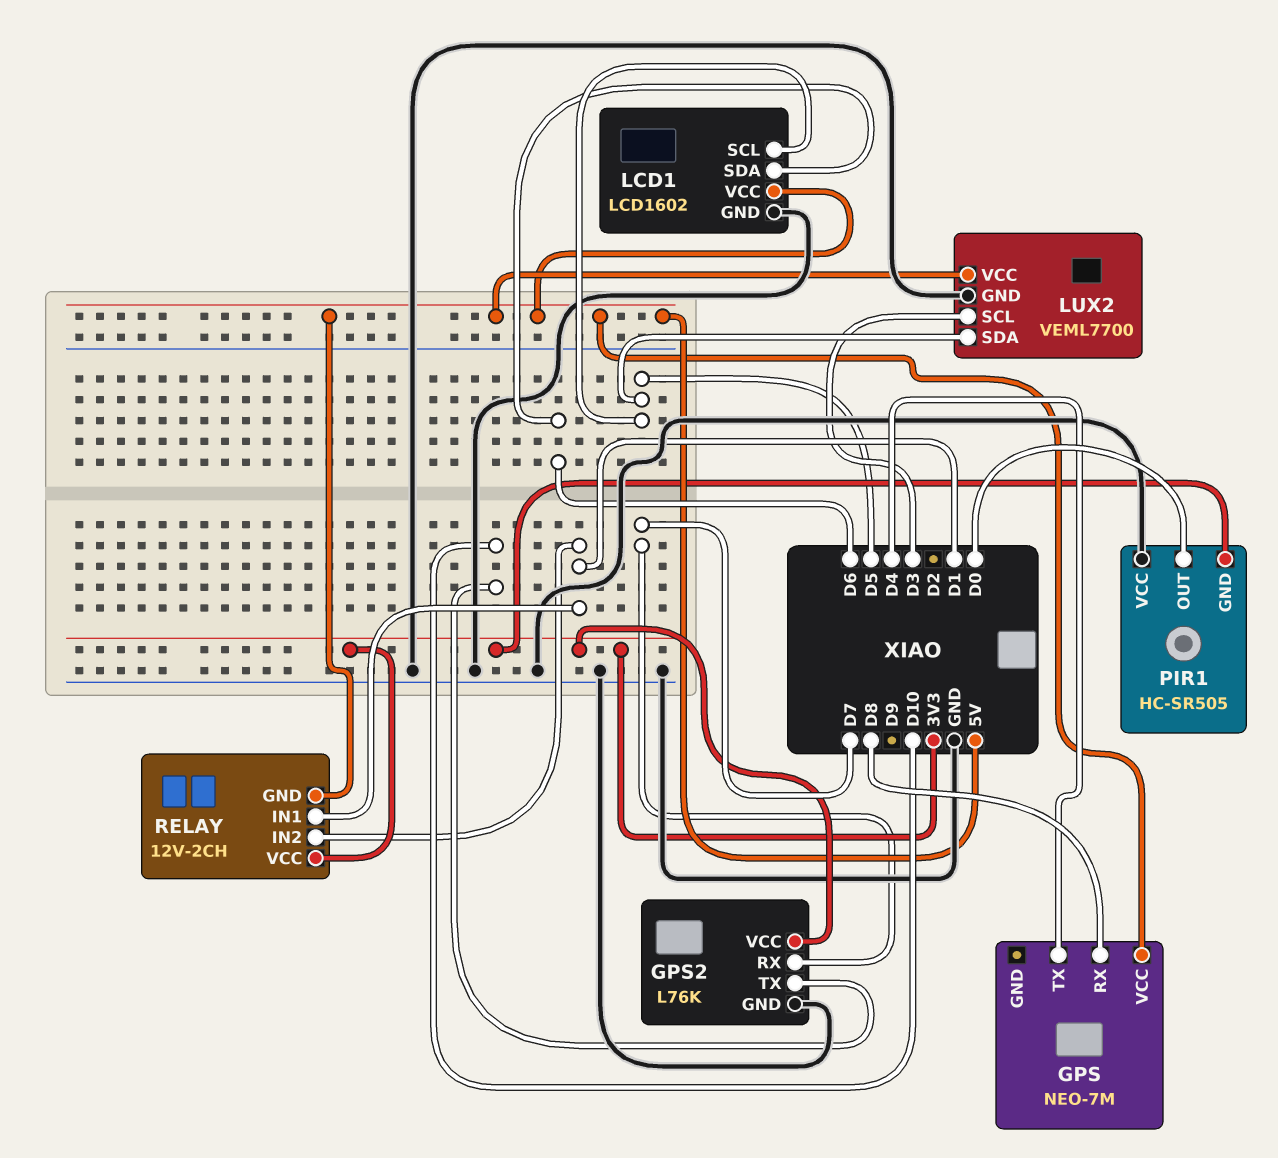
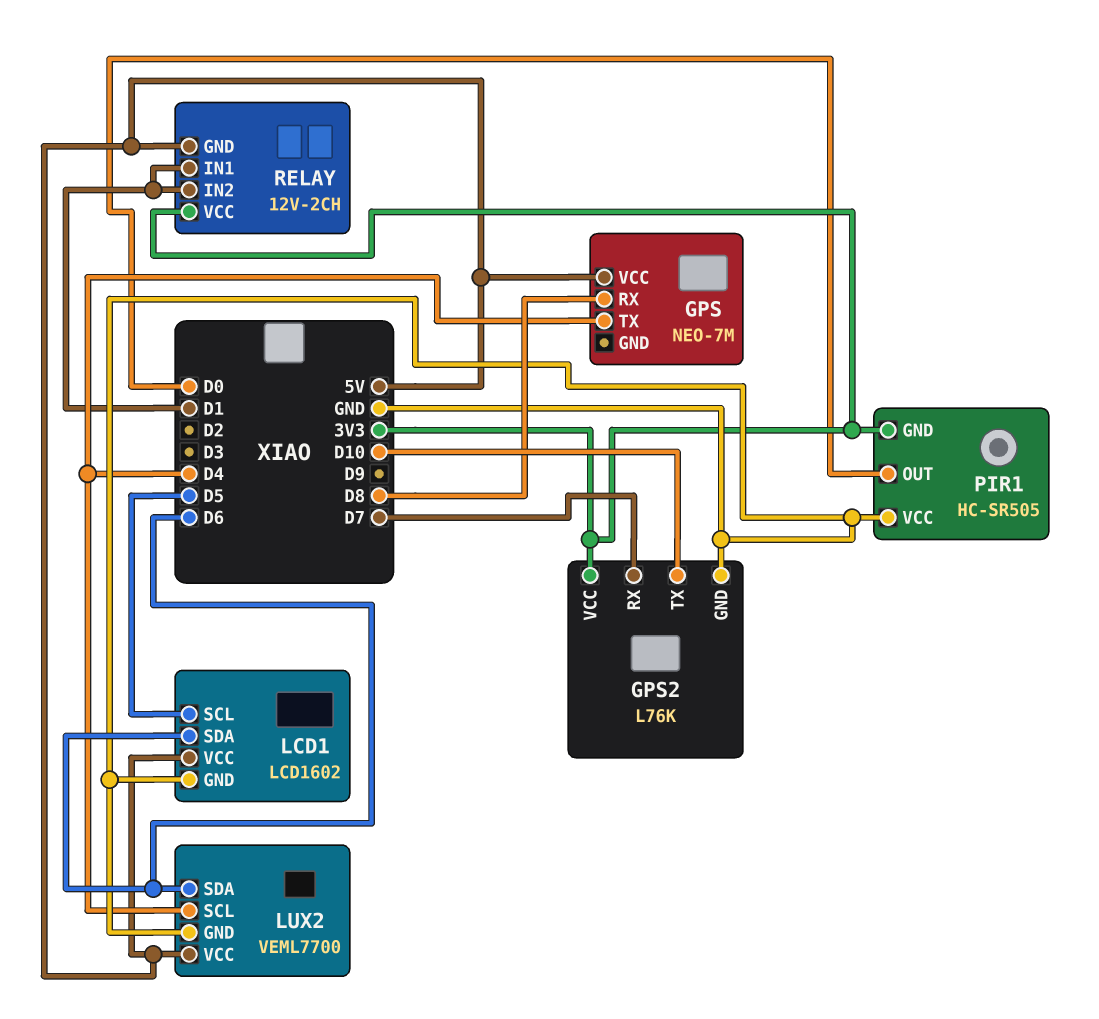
LUX2 pin SCL: D3 -> D4
LUX2 pin SDA: D5 -> D6

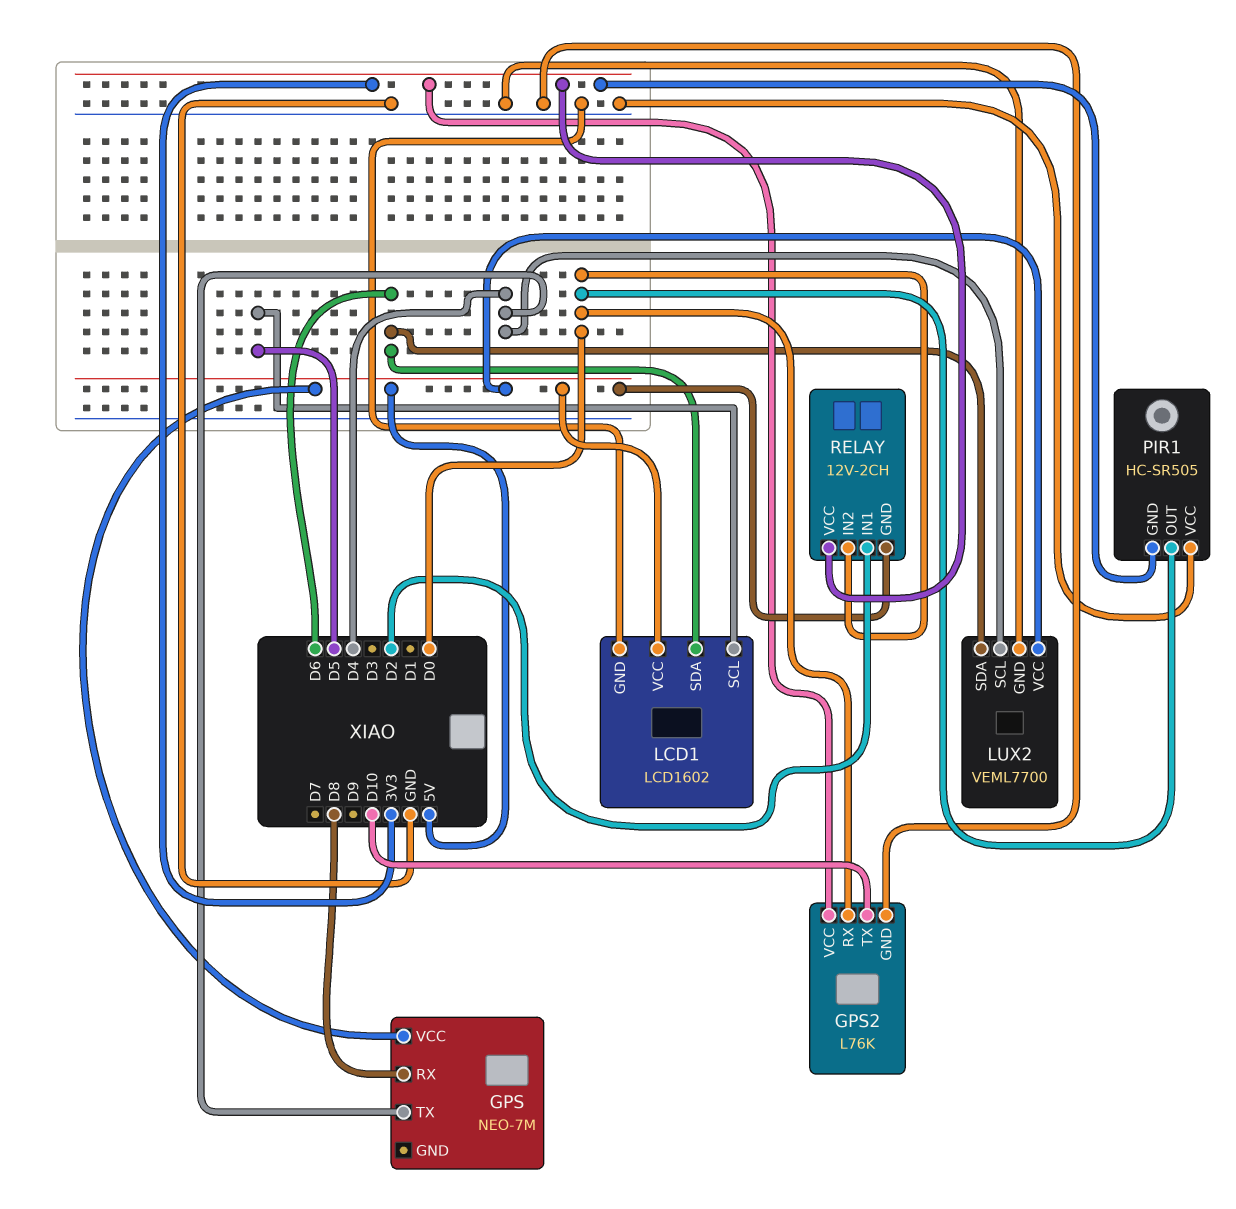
GPS2 pin RX: D7 -> D0
RELAY pin IN1: D1 -> D2
RELAY pin IN2: D1 -> D0

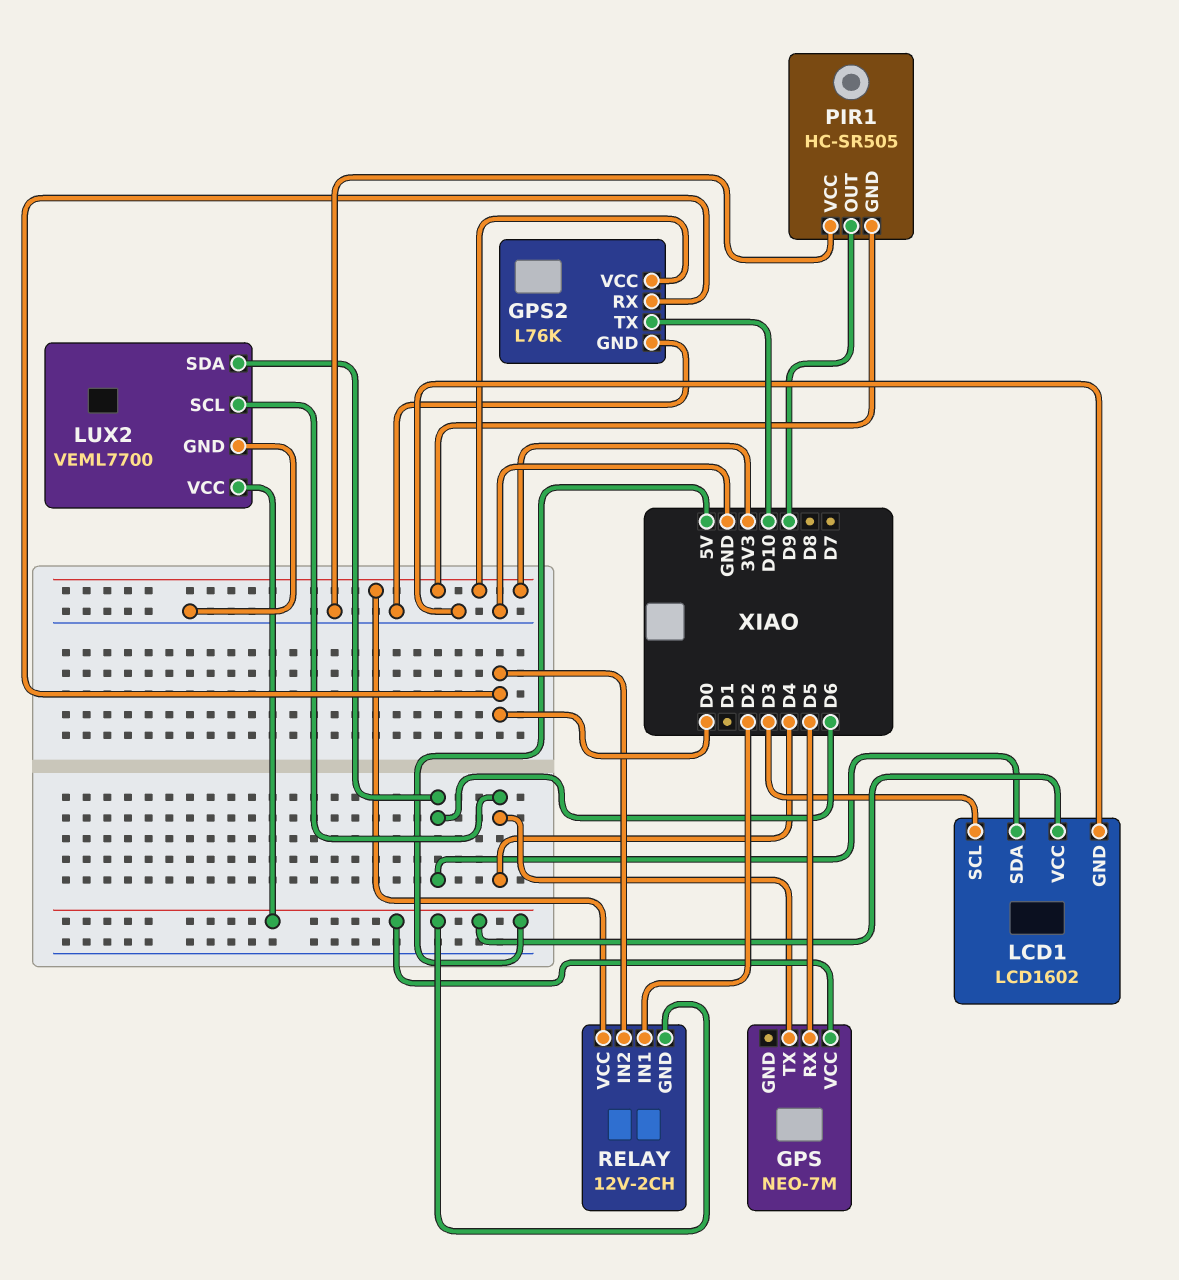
GPS pin RX: D8 -> D5
LCD1 pin SCL: D5 -> D3
PIR1 pin OUT: D0 -> D9

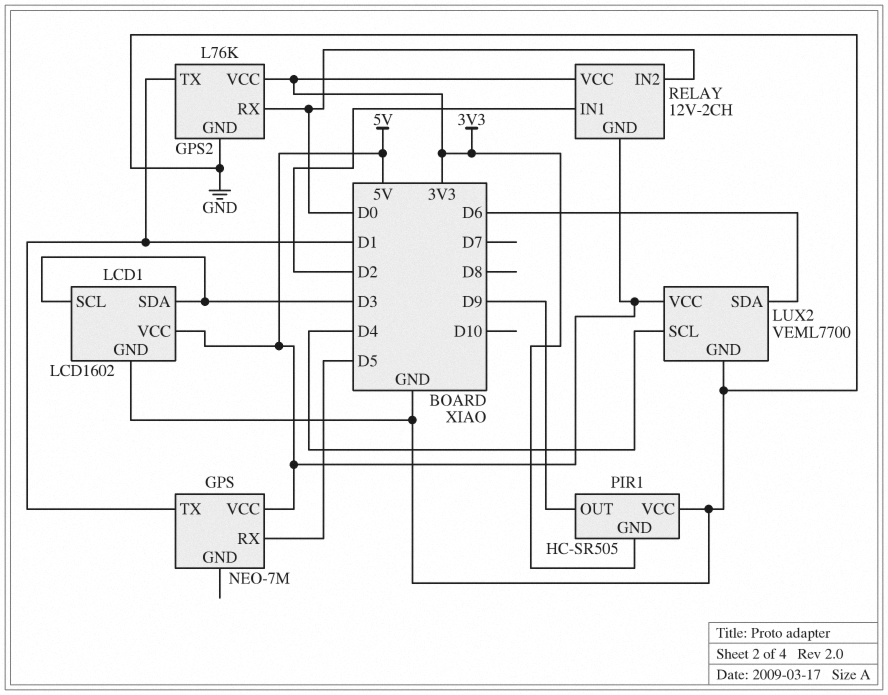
GPS pin TX: D4 -> D1
GPS2 pin TX: D10 -> D1
LCD1 pin SDA: D6 -> D3

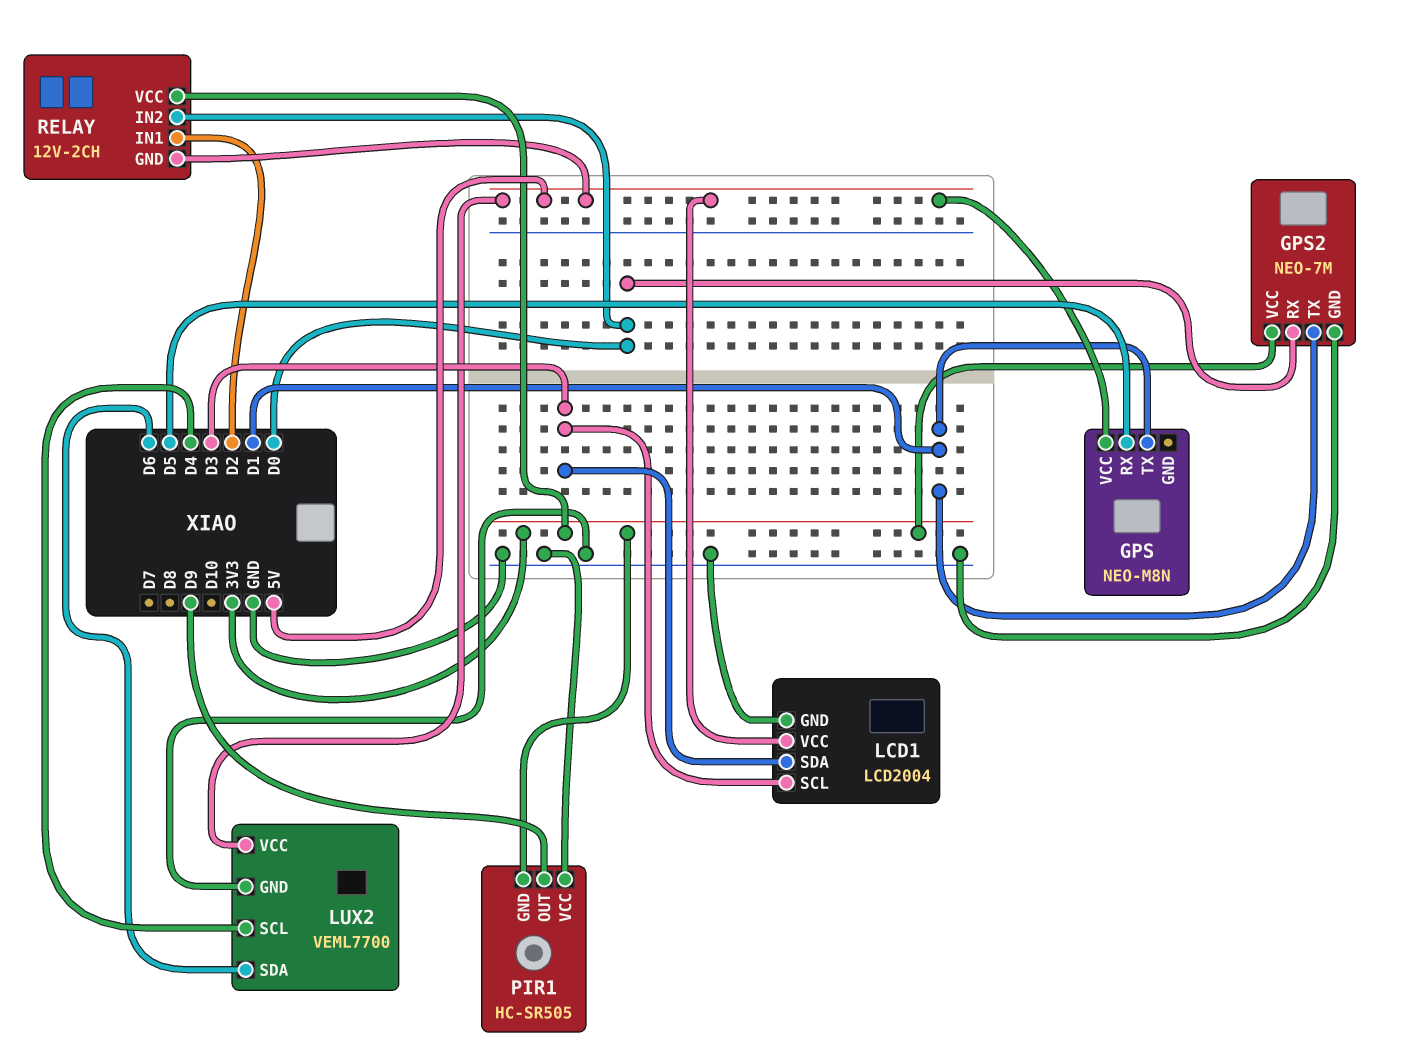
GPS: NEO-7M -> NEO-M8N
GPS2: L76K -> NEO-7M
LCD1: LCD1602 -> LCD2004

